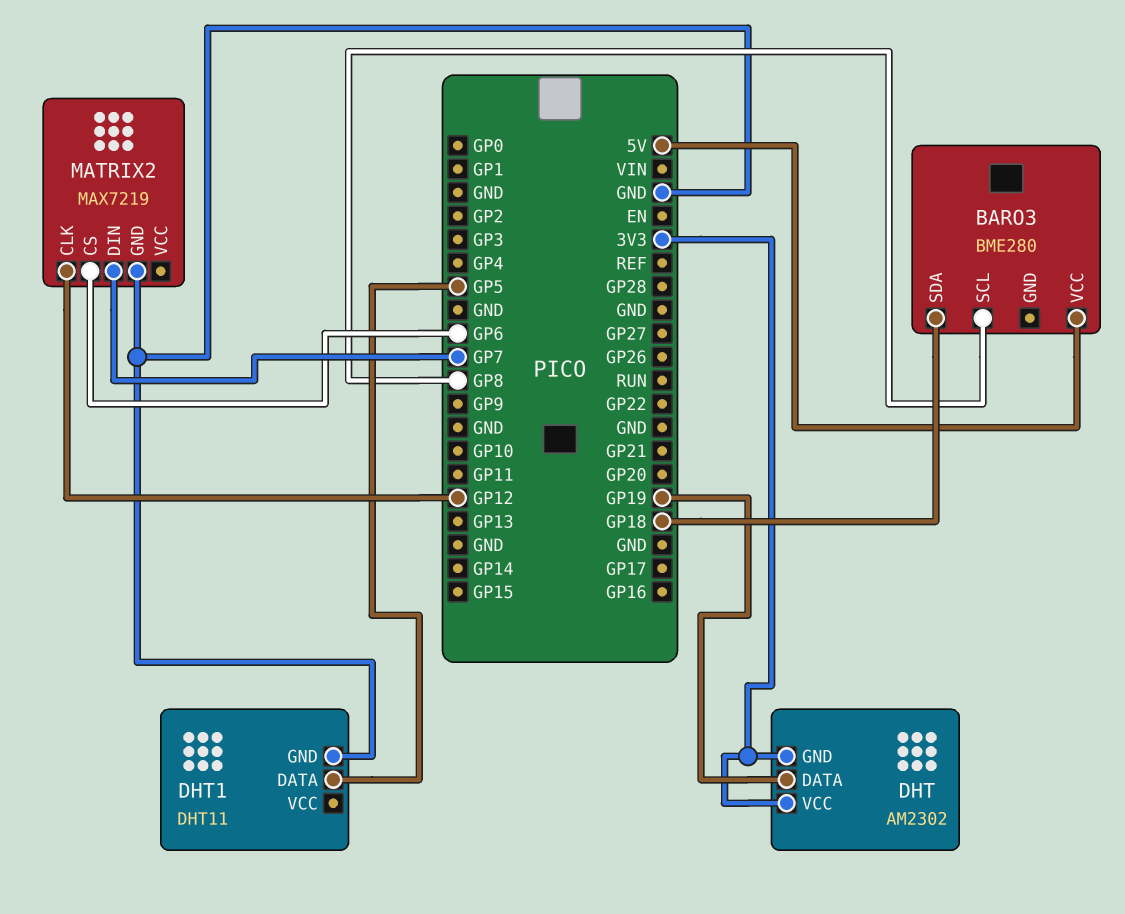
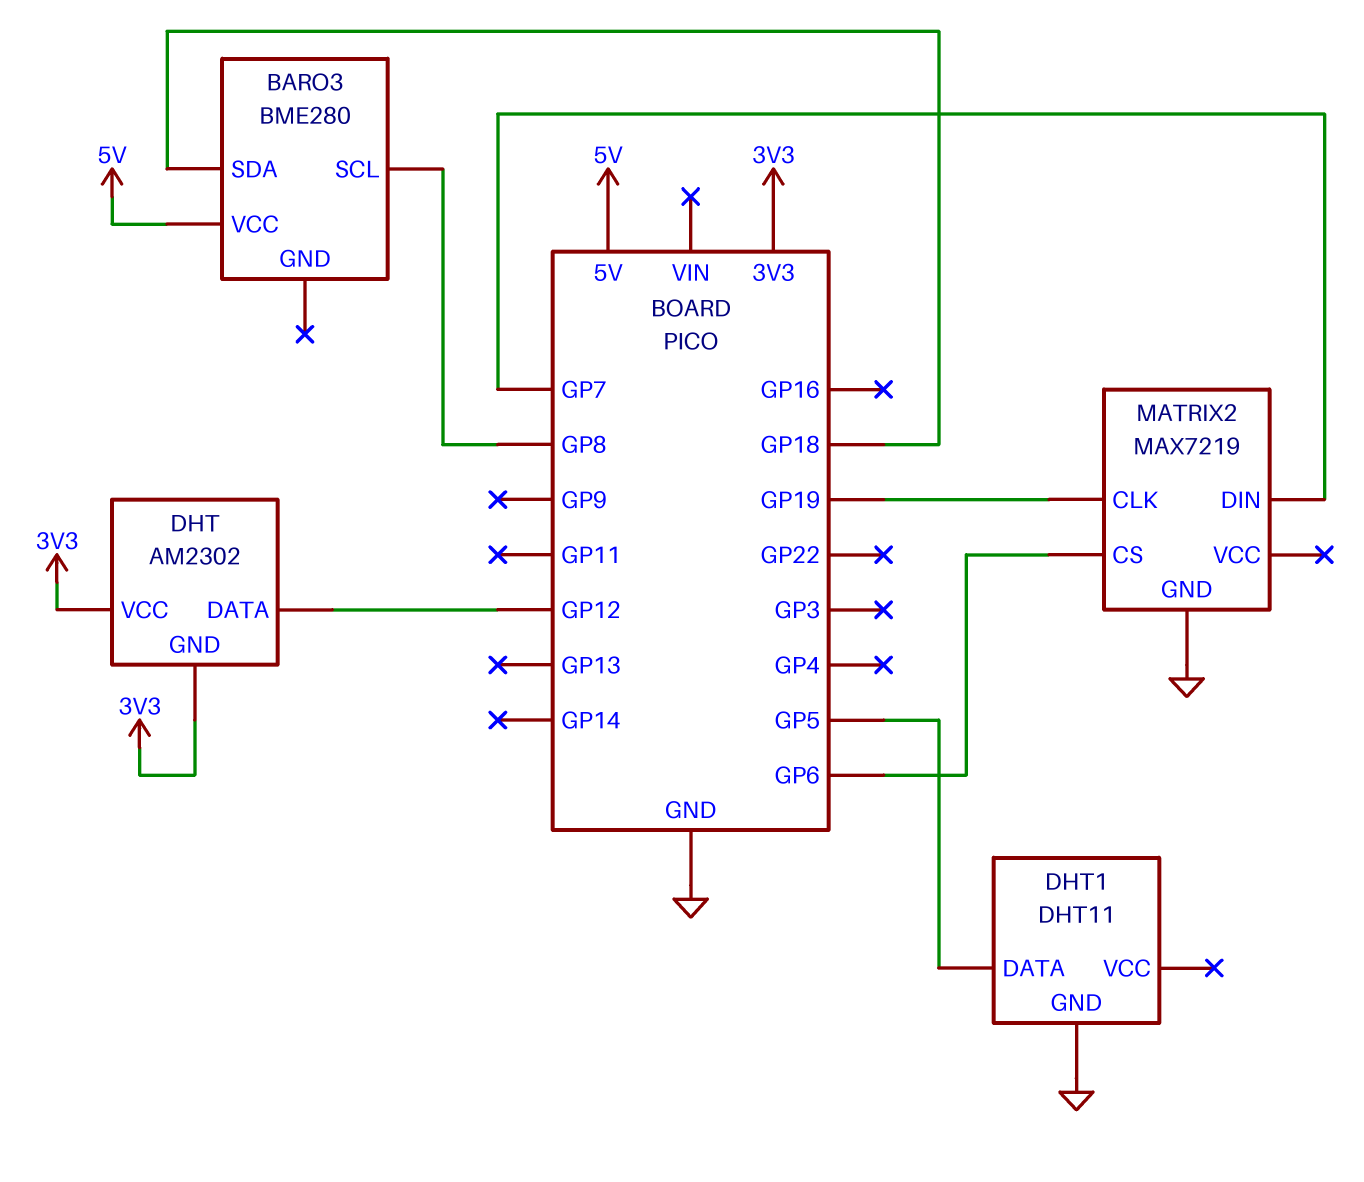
DHT pin DATA: GP19 -> GP12
MATRIX2 pin CLK: GP12 -> GP19

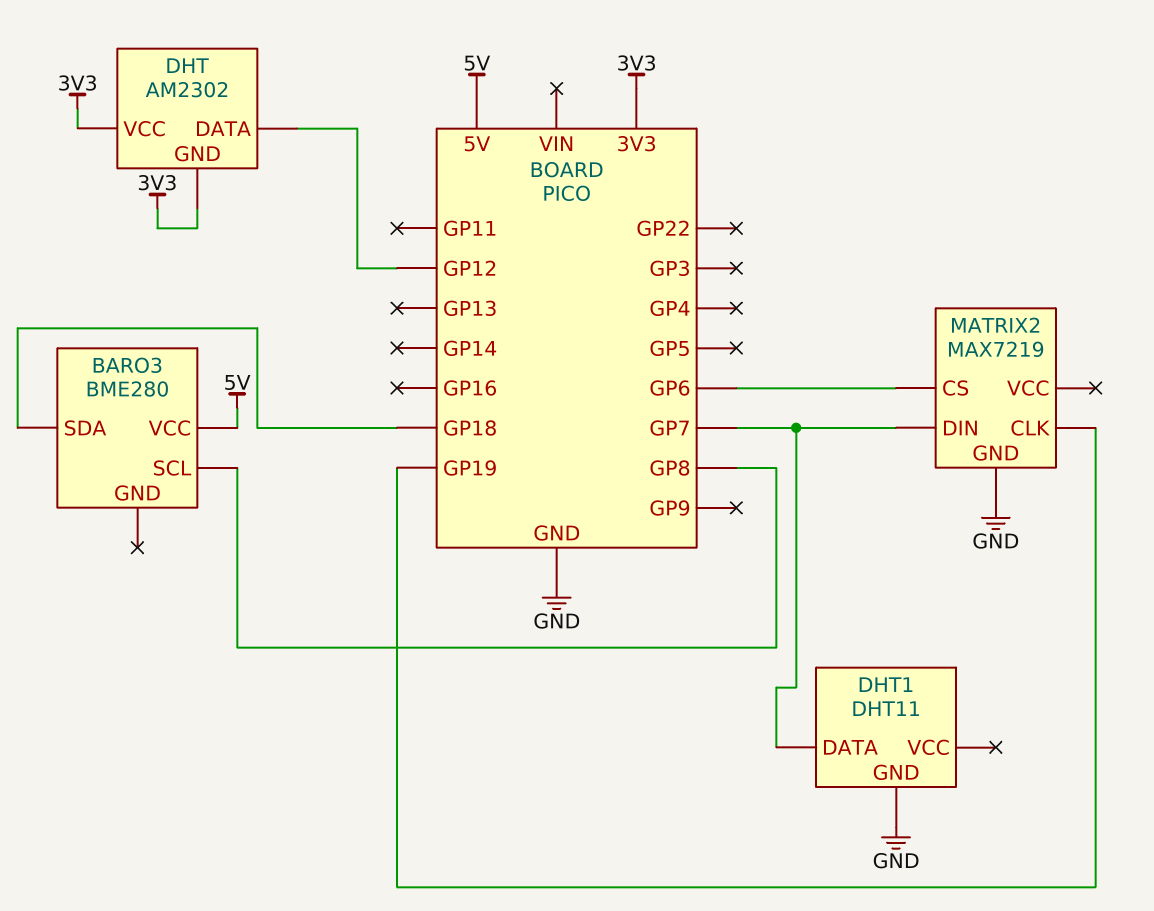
DHT1 pin DATA: GP5 -> GP7

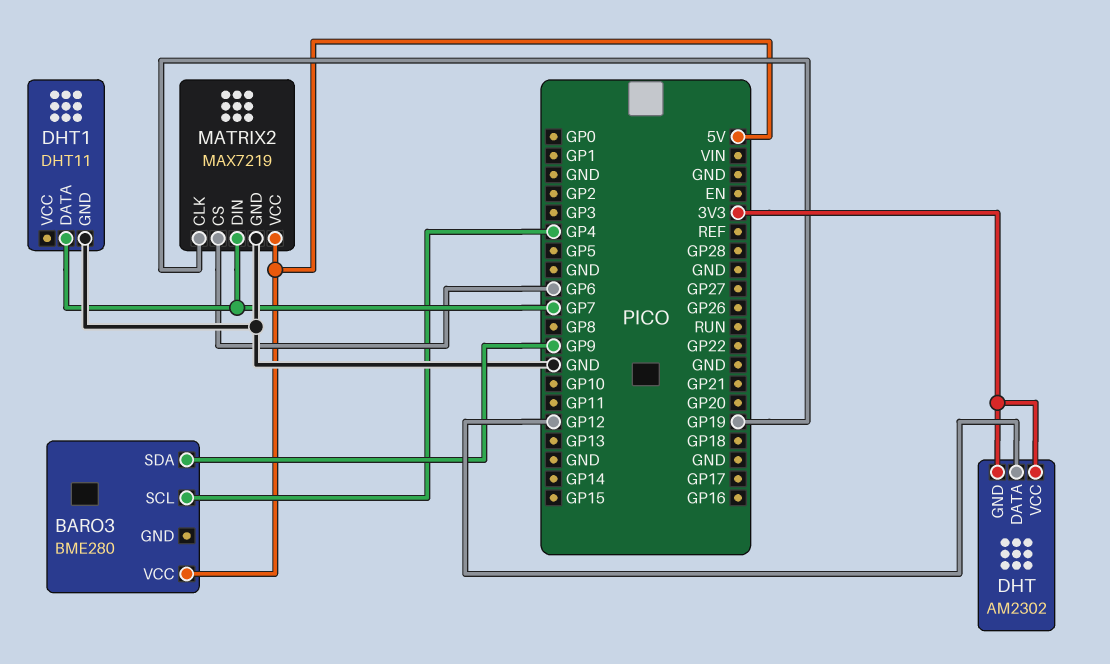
BARO3 pin SCL: GP8 -> GP4
BARO3 pin SDA: GP18 -> GP9
MATRIX2 pin VCC: none -> 5V

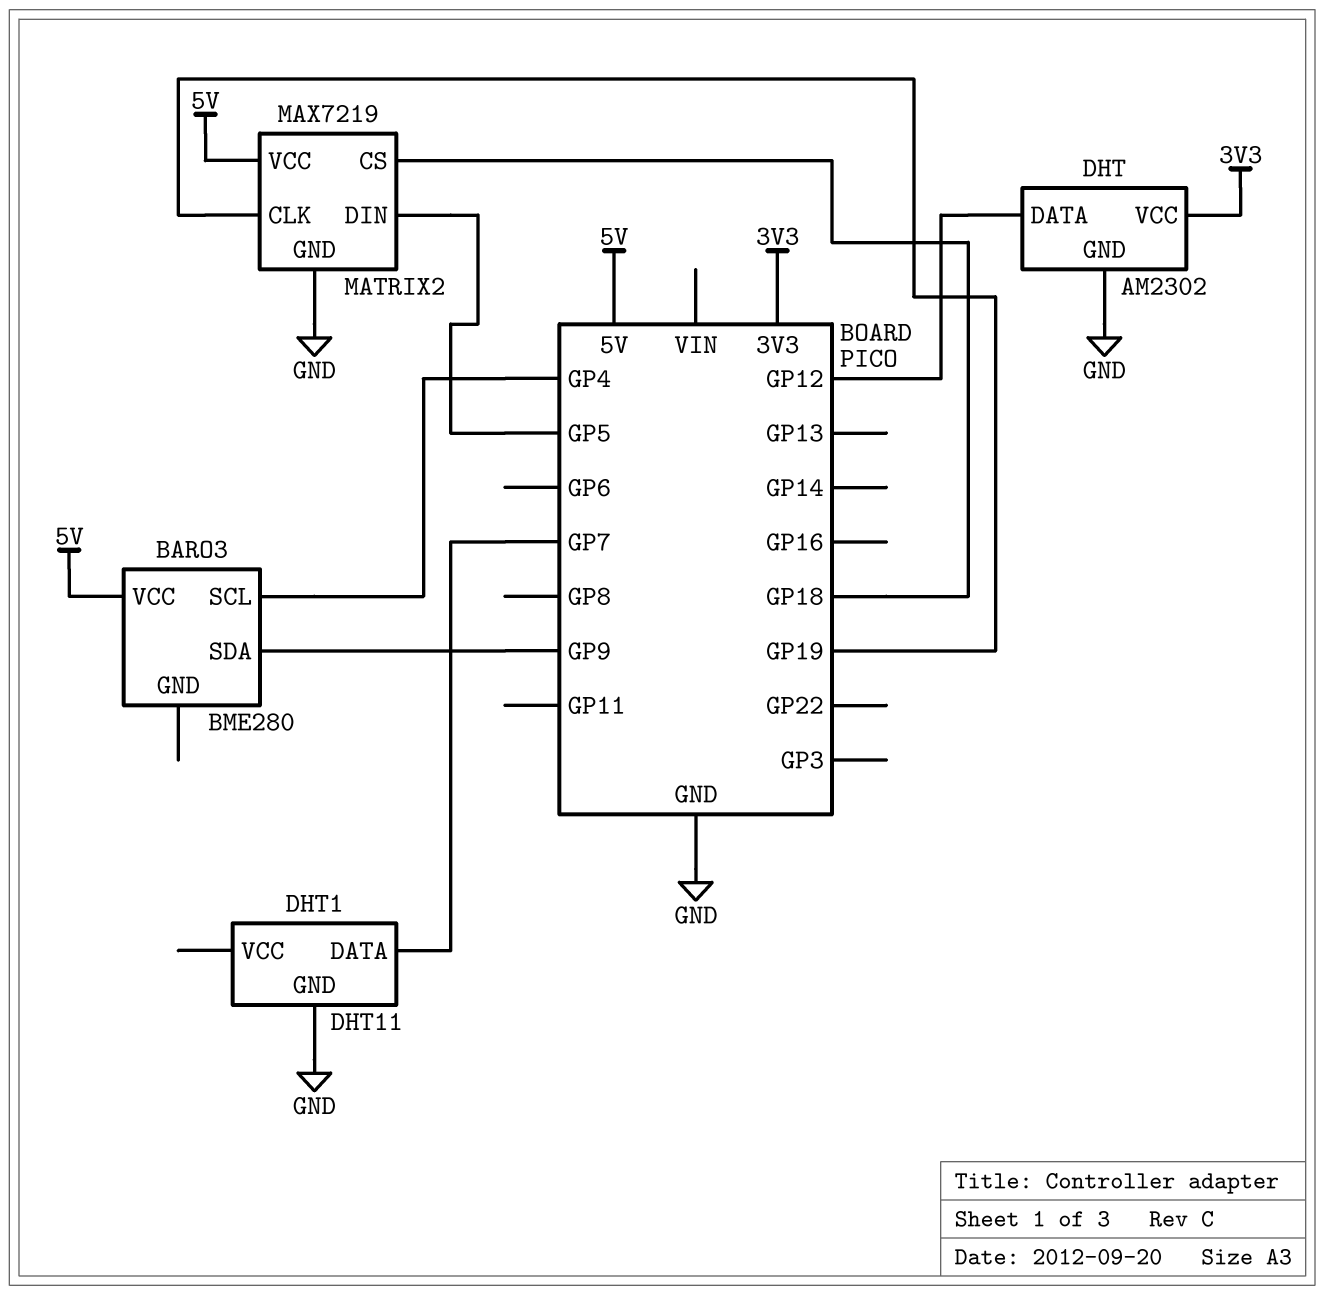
DHT pin GND: 3V3 -> GND
MATRIX2 pin CS: GP6 -> GP18
MATRIX2 pin DIN: GP7 -> GP5

